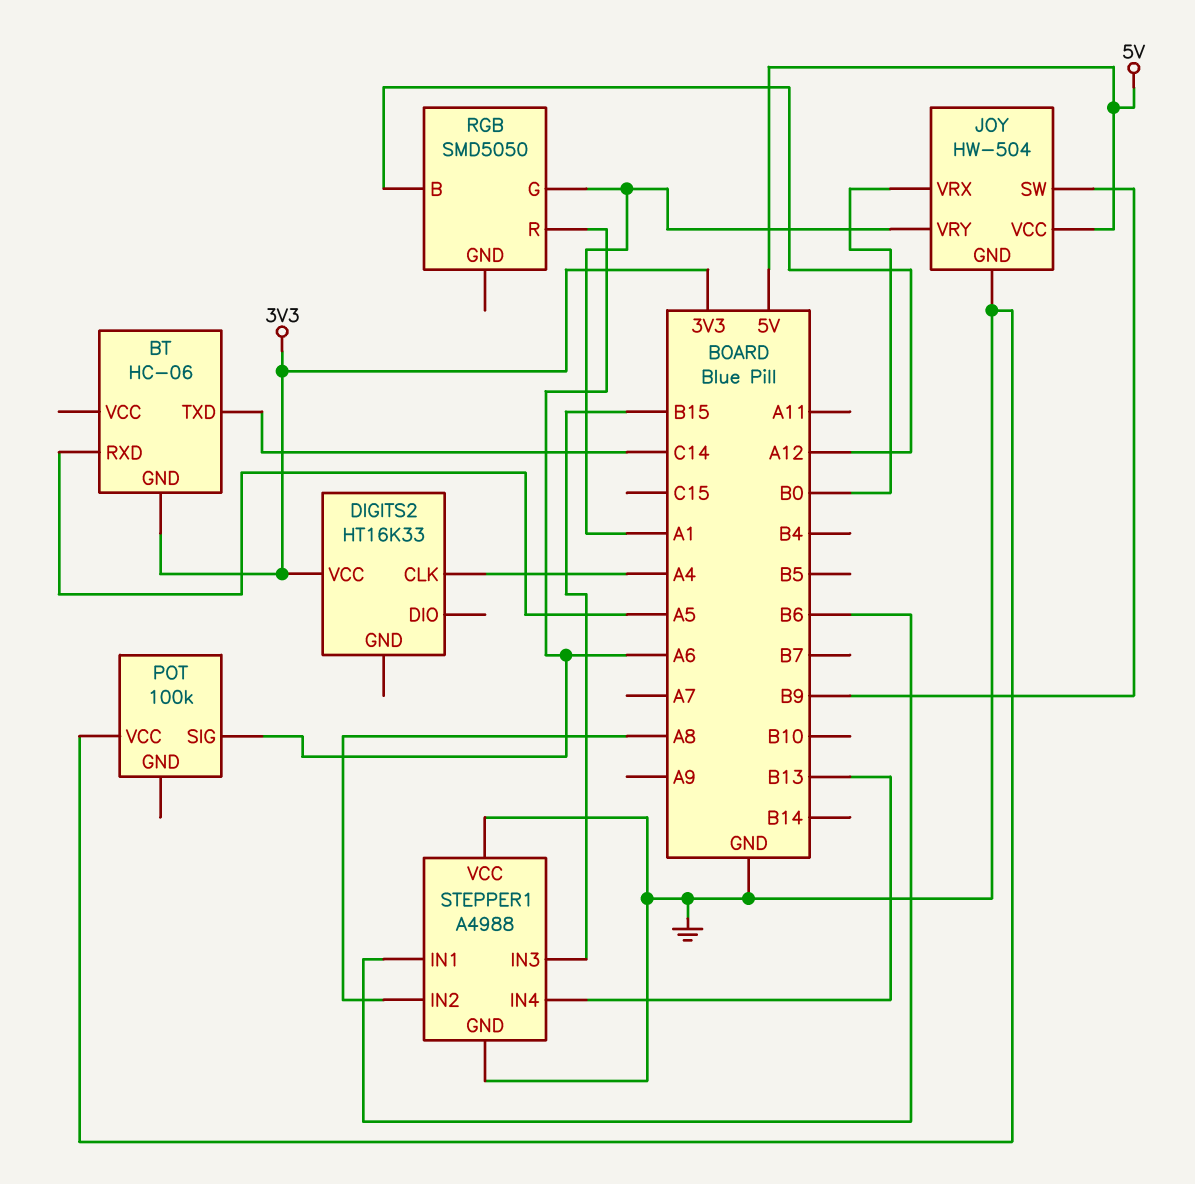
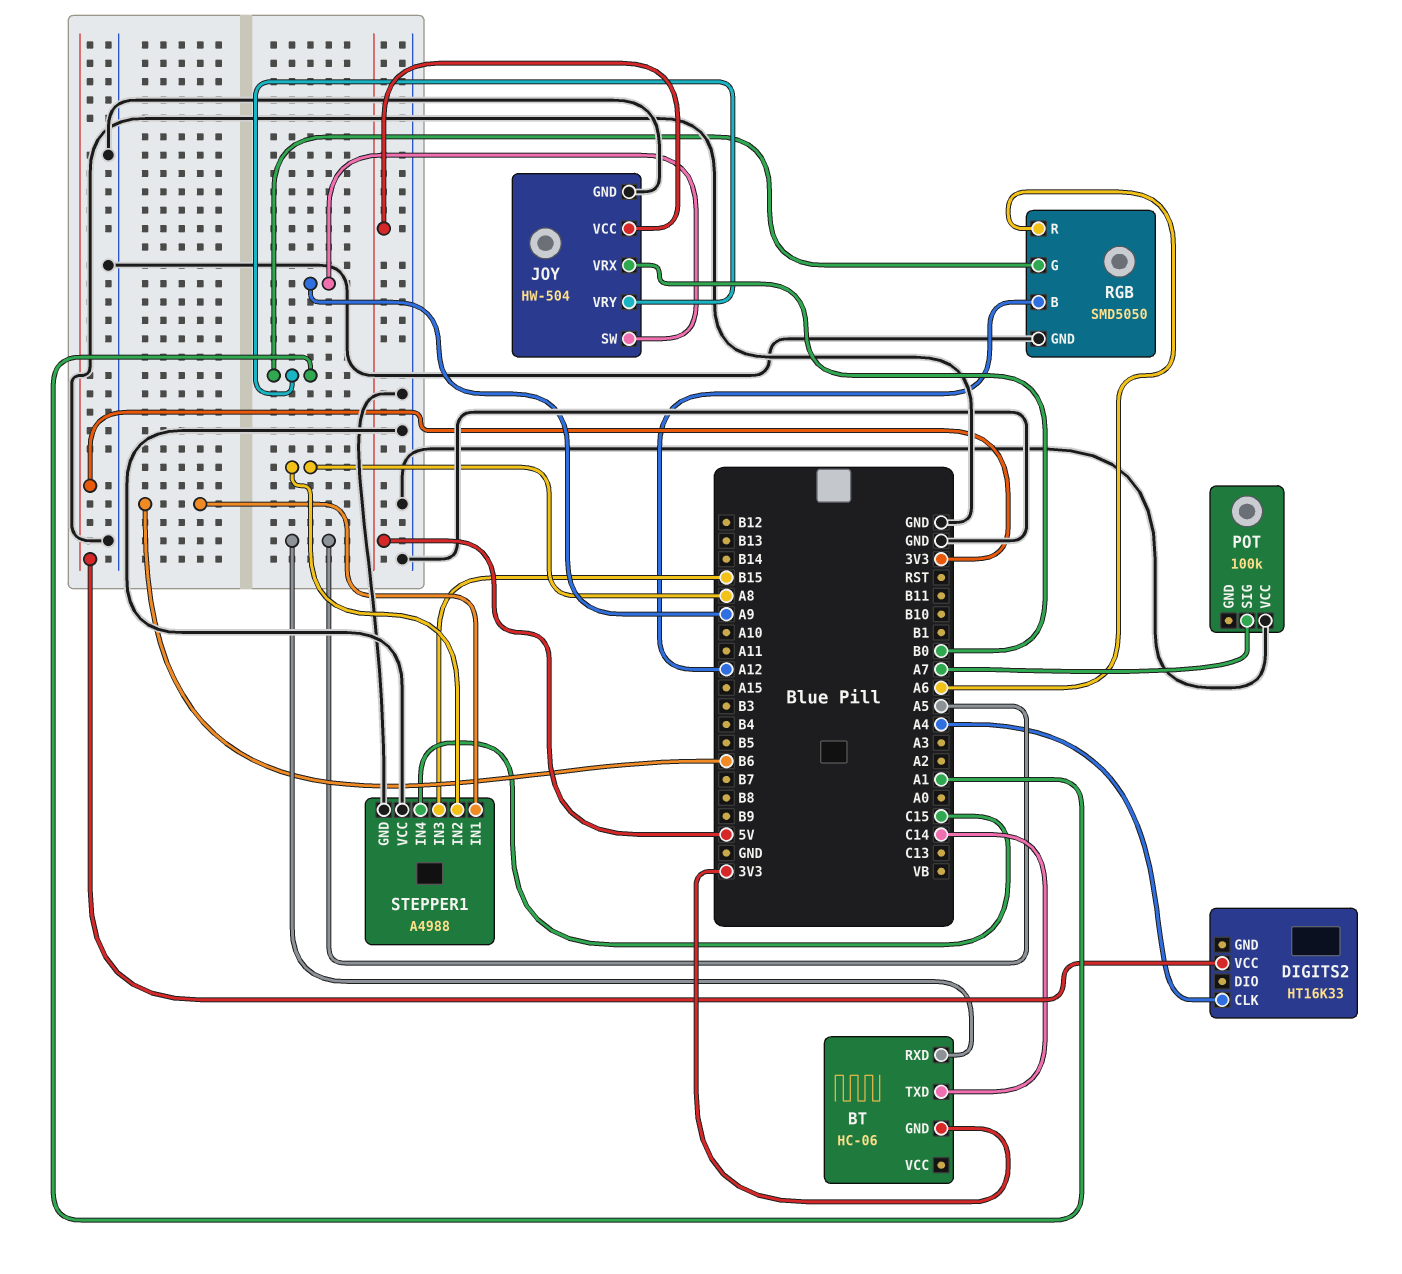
JOY pin SW: B9 -> A9
POT pin SIG: A6 -> A7
RGB pin GND: none -> GND
STEPPER1 pin IN4: B13 -> C15

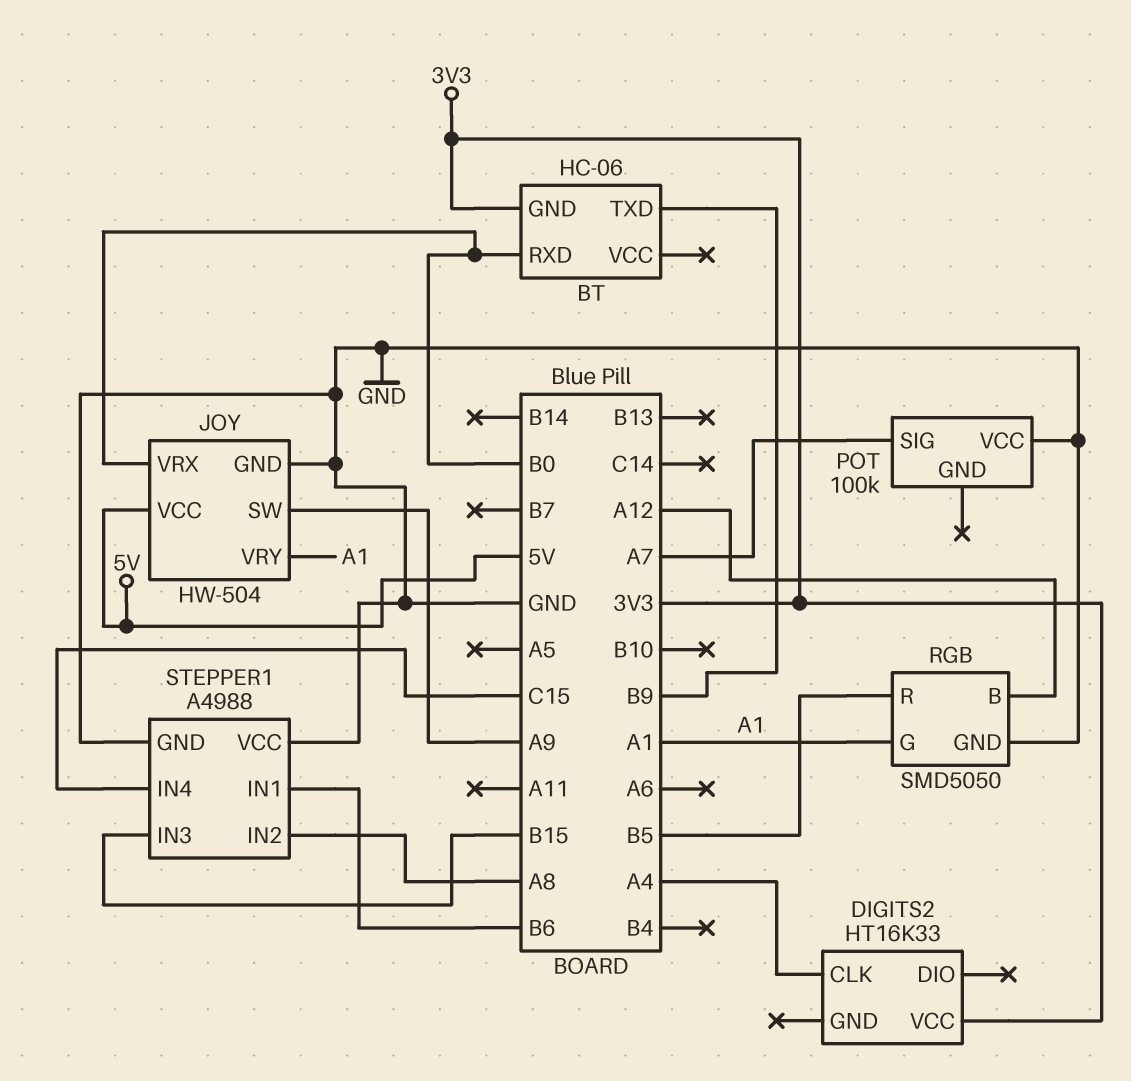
BT pin RXD: A5 -> B0
BT pin TXD: C14 -> B9
RGB pin R: A6 -> B5

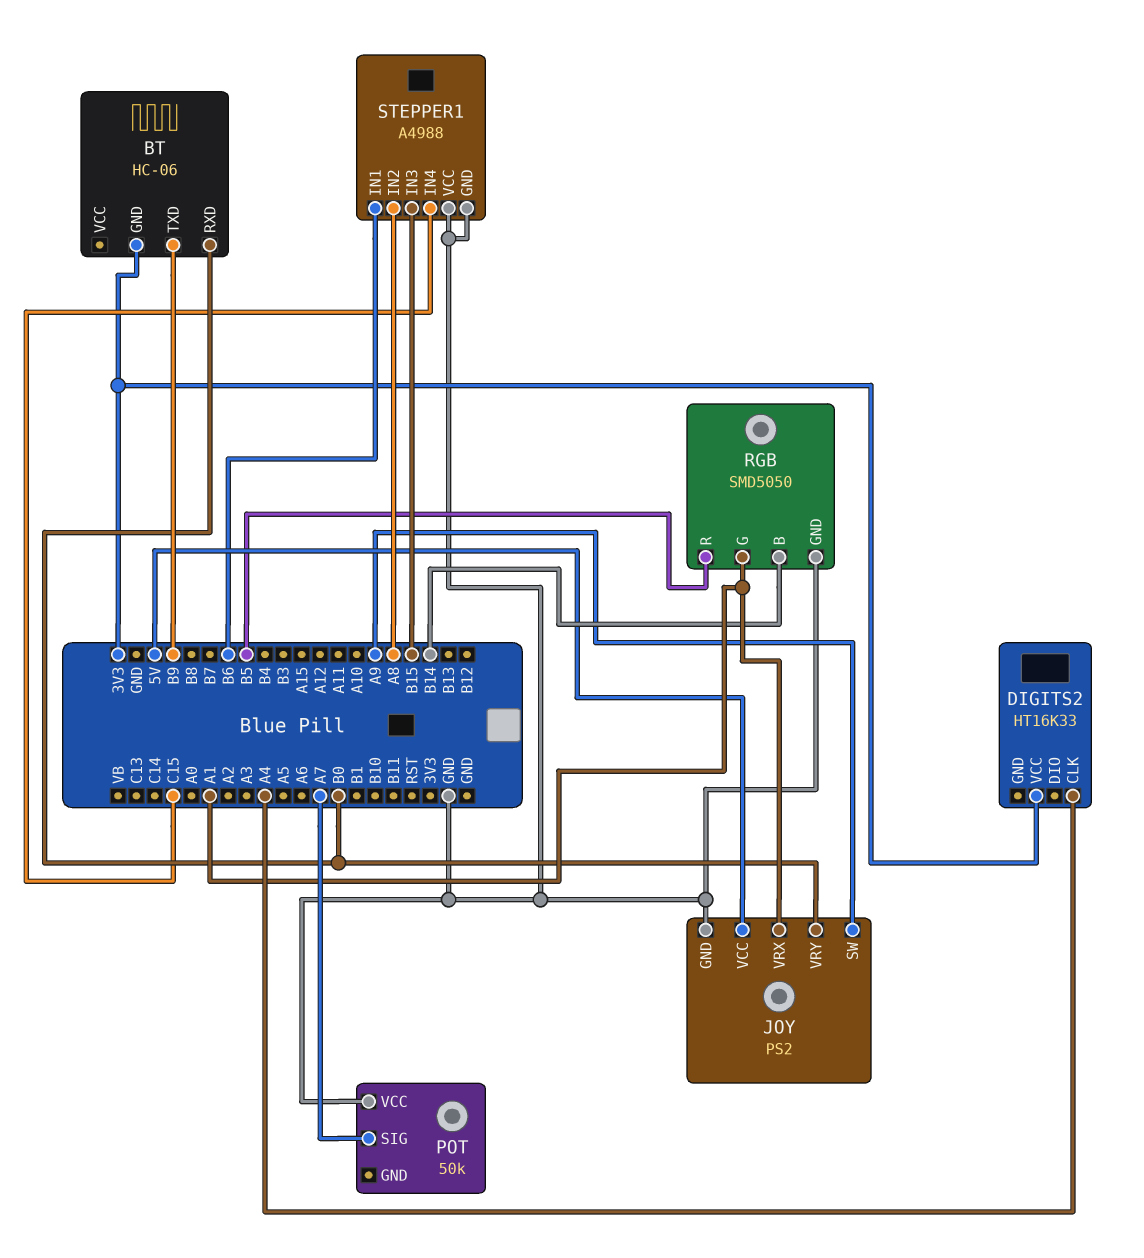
JOY: HW-504 -> PS2
JOY pin VRX: B0 -> A1
JOY pin VRY: A1 -> B0
POT: 100k -> 50k
RGB pin B: A12 -> B14

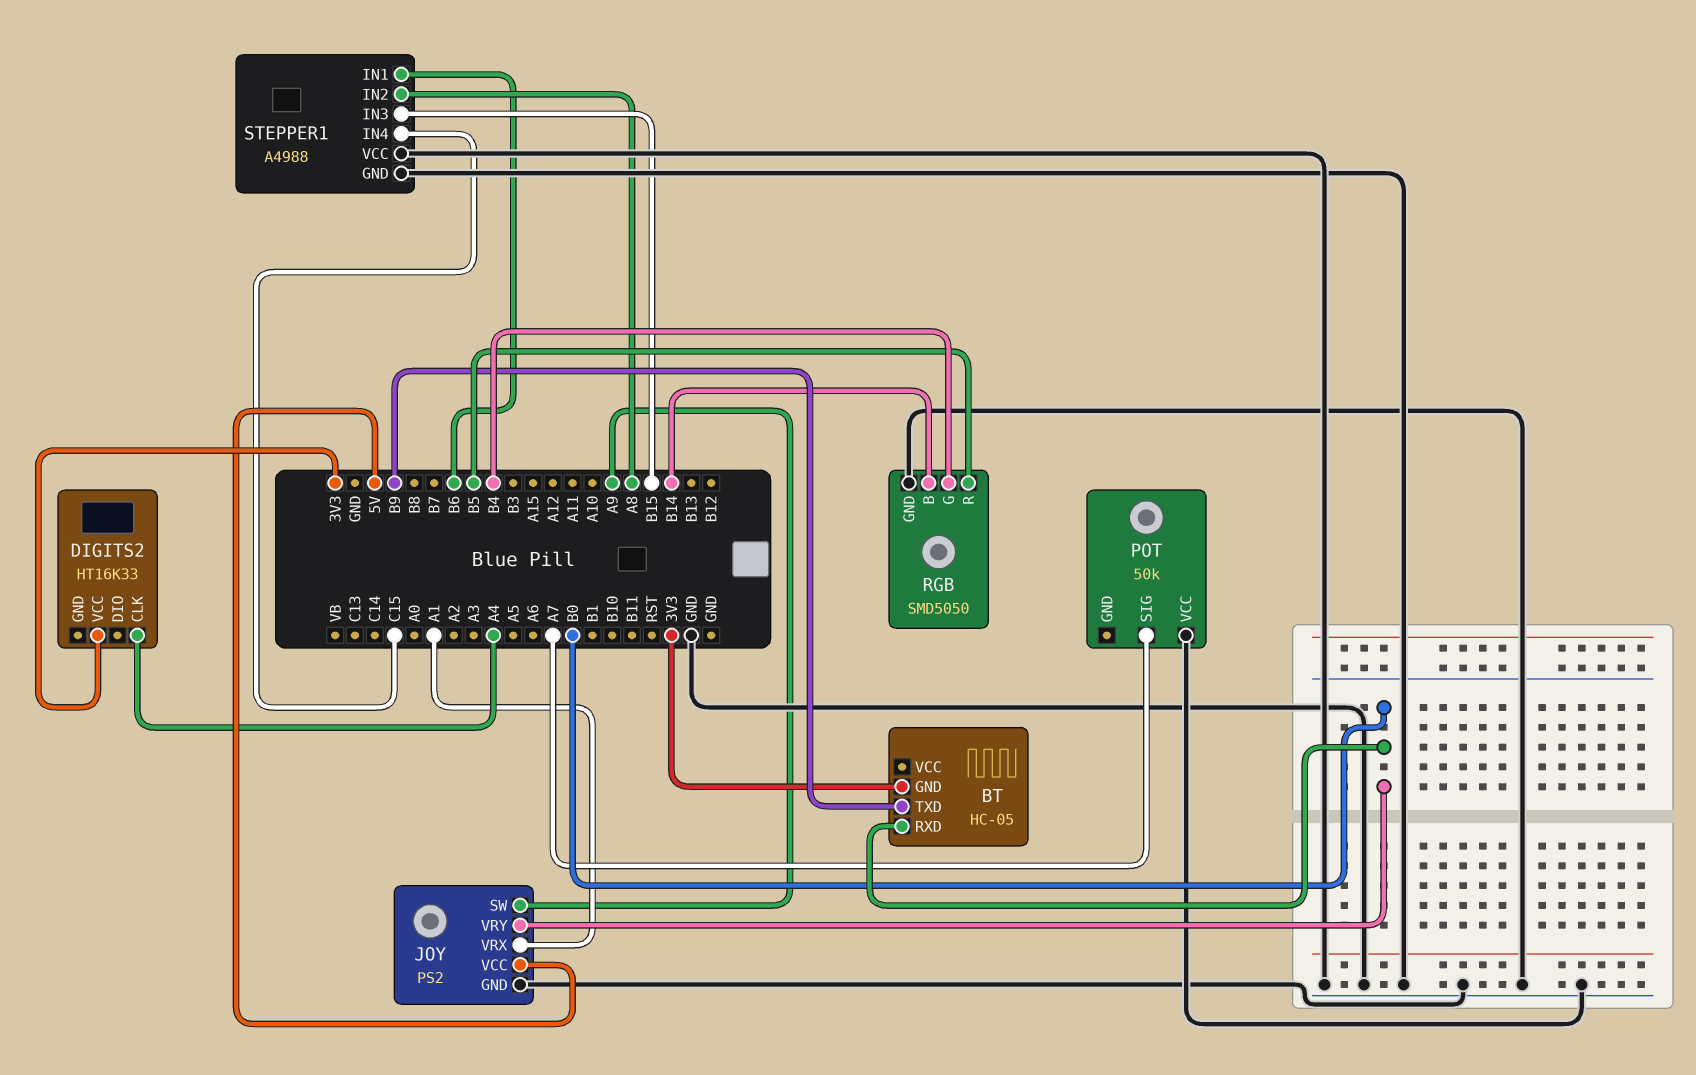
BT: HC-06 -> HC-05
RGB pin G: A1 -> B4

